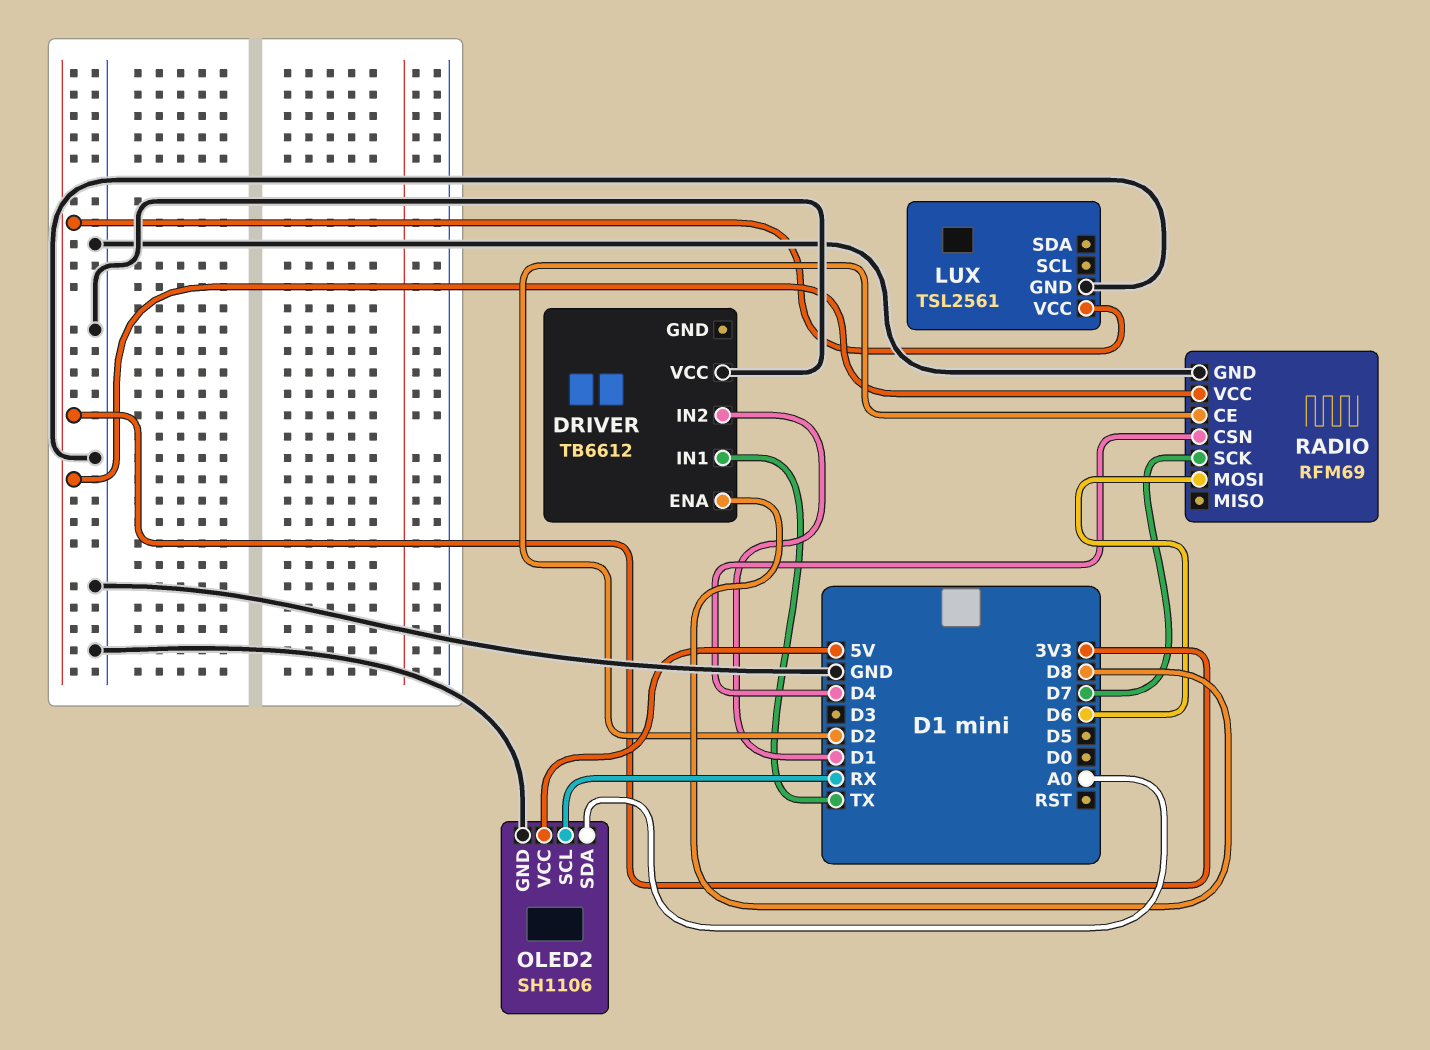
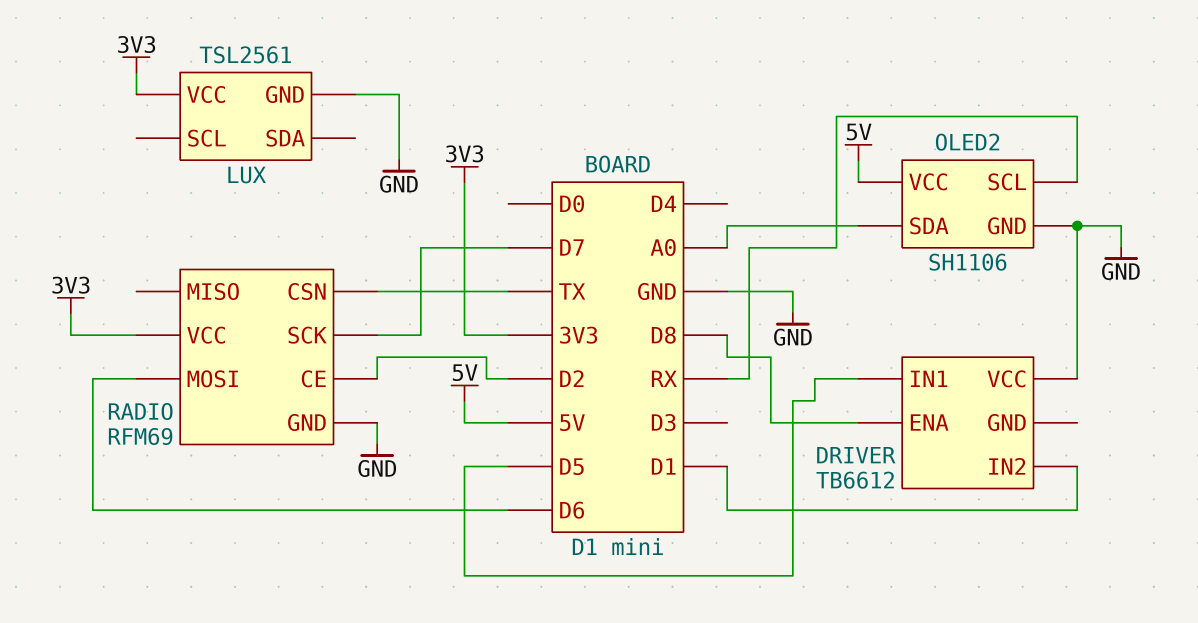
DRIVER pin IN1: TX -> D5
RADIO pin CSN: D4 -> TX

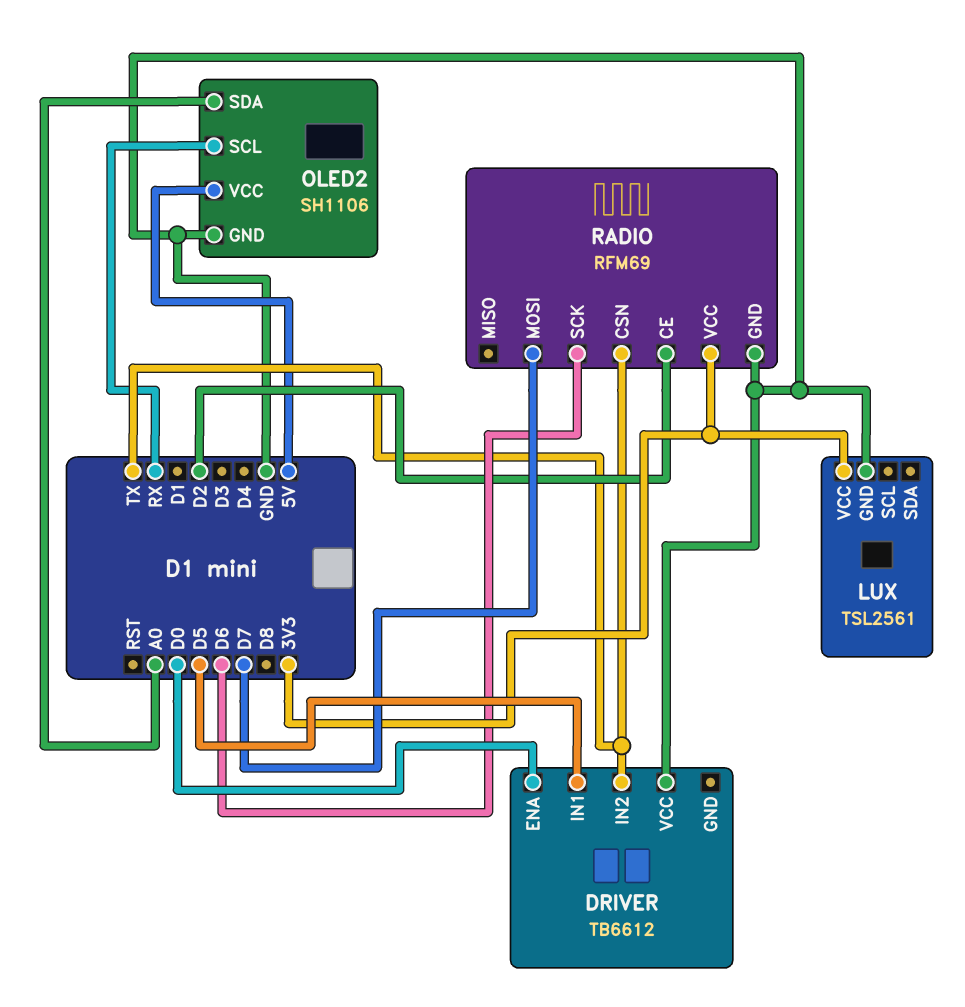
DRIVER pin ENA: D8 -> D0
DRIVER pin IN2: D1 -> TX
RADIO pin MOSI: D6 -> D7
RADIO pin SCK: D7 -> D6

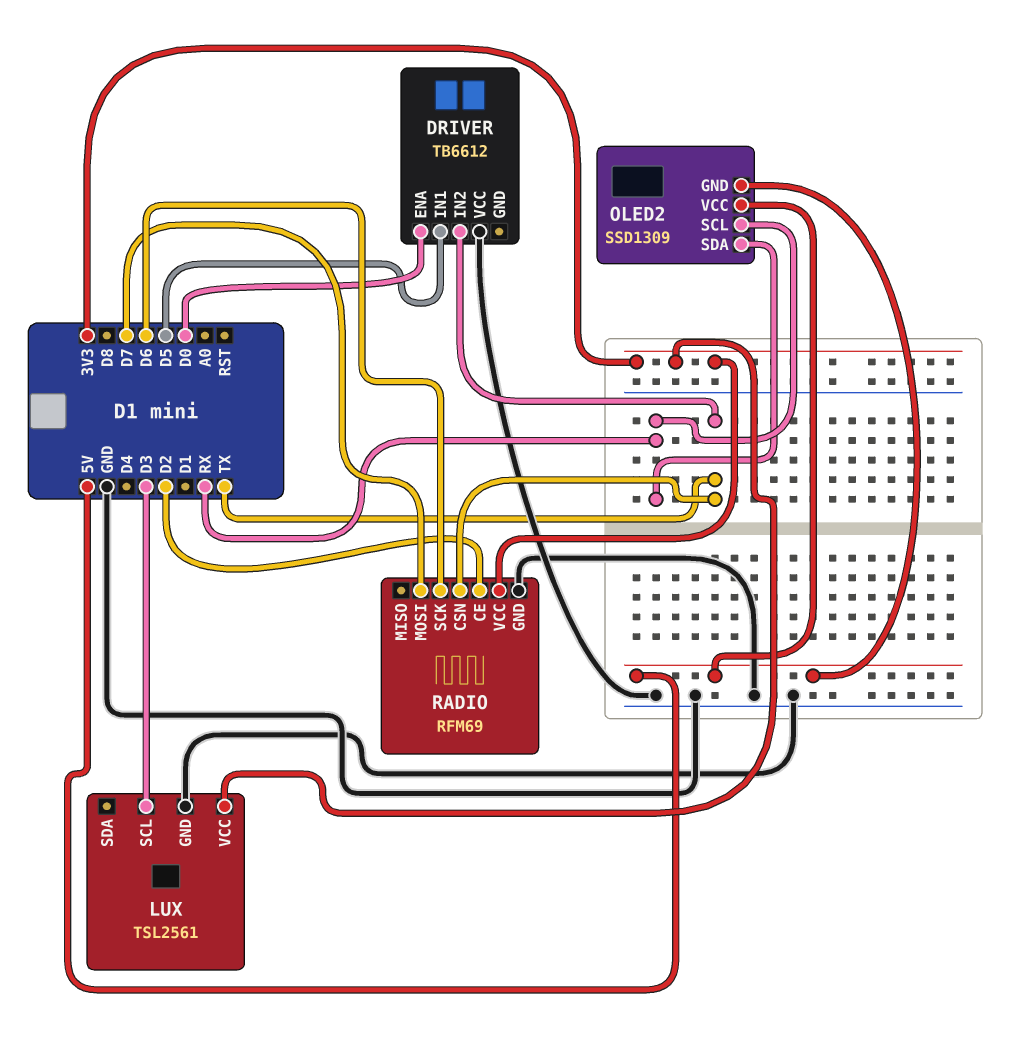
LUX pin SCL: none -> D3
OLED2: SH1106 -> SSD1309
OLED2 pin GND: GND -> 5V
OLED2 pin SDA: A0 -> RX

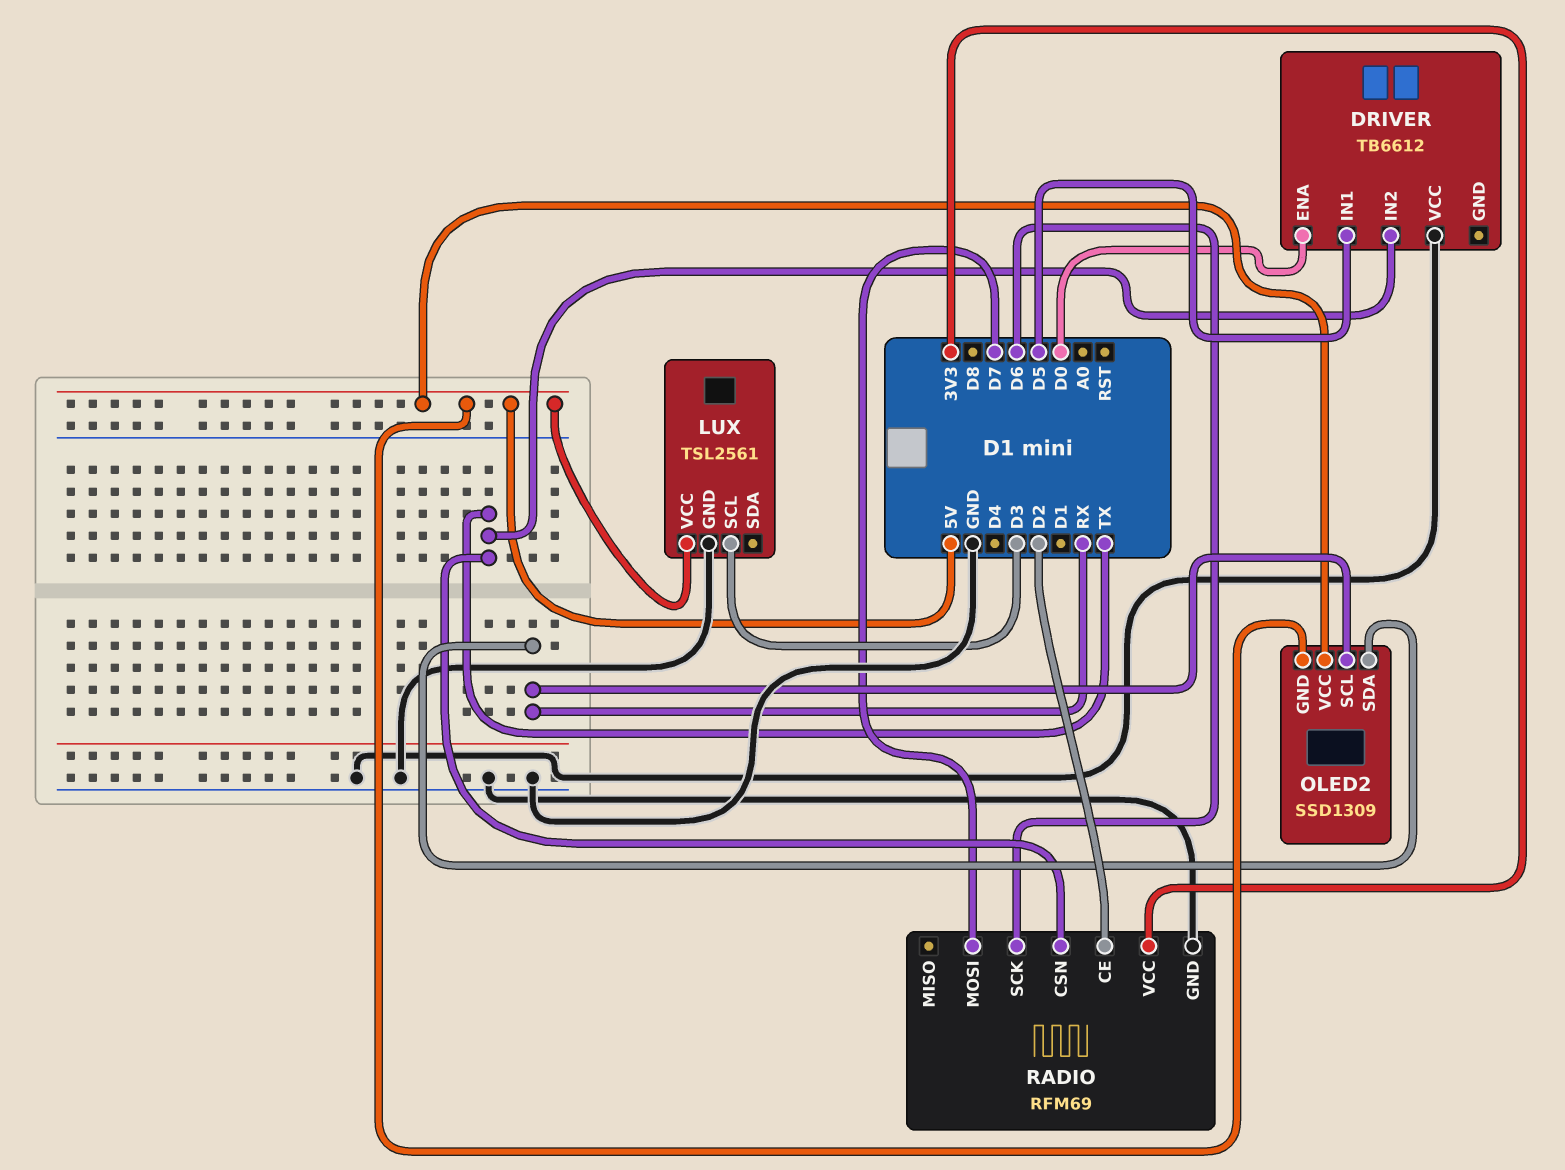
LUX pin VCC: 3V3 -> 5V

